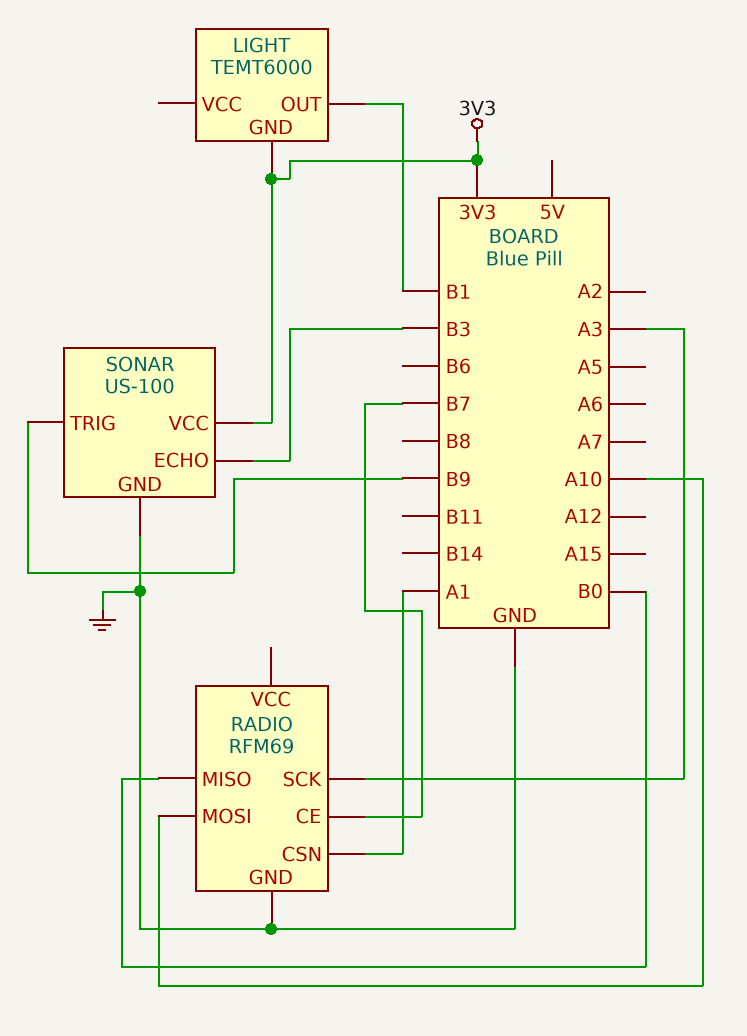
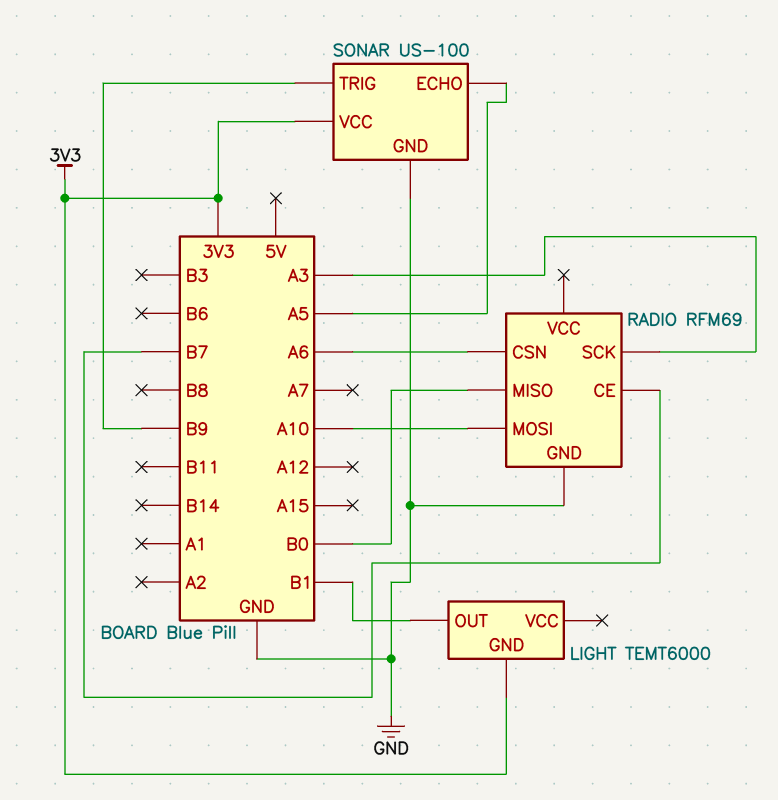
RADIO pin CSN: A1 -> A6
SONAR pin ECHO: B3 -> A5

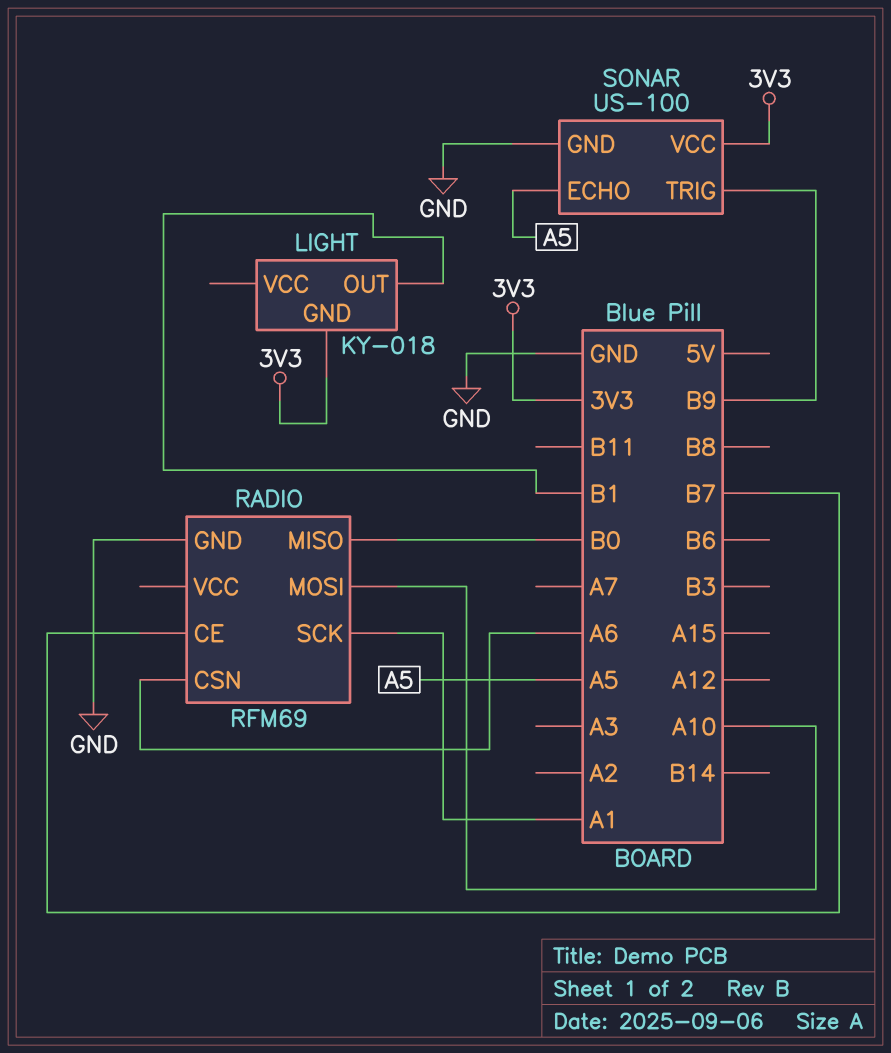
LIGHT: TEMT6000 -> KY-018
RADIO pin SCK: A3 -> A1

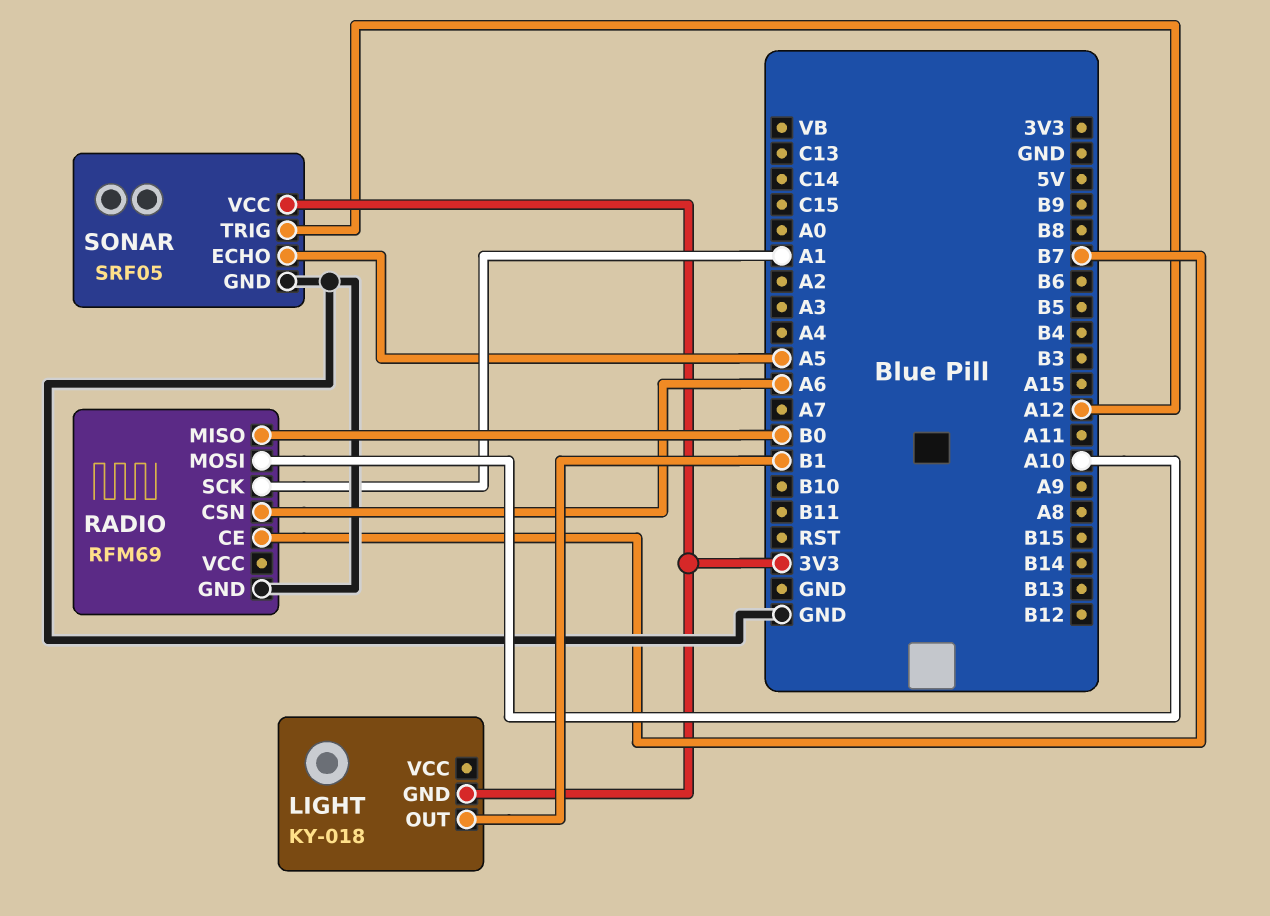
SONAR: US-100 -> SRF05
SONAR pin TRIG: B9 -> A12

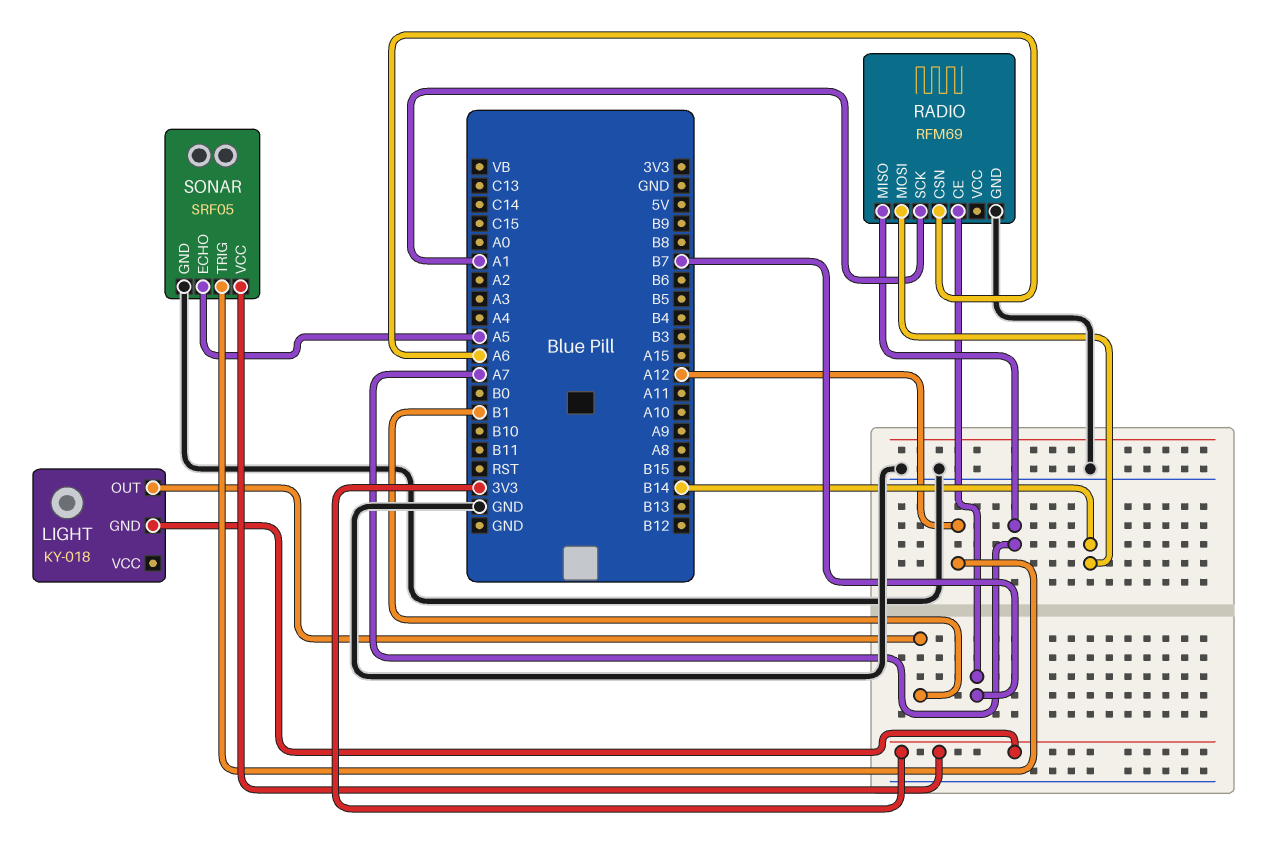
RADIO pin MISO: B0 -> A7
RADIO pin MOSI: A10 -> B14

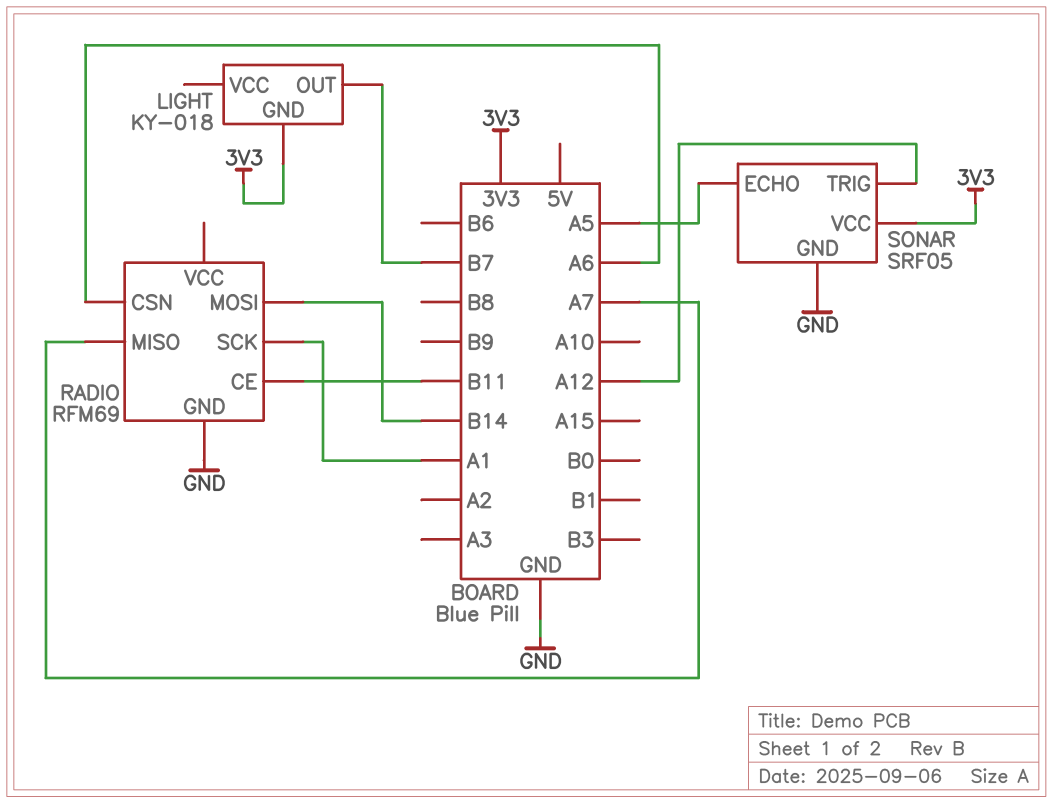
LIGHT pin OUT: B1 -> B7
RADIO pin CE: B7 -> B11

